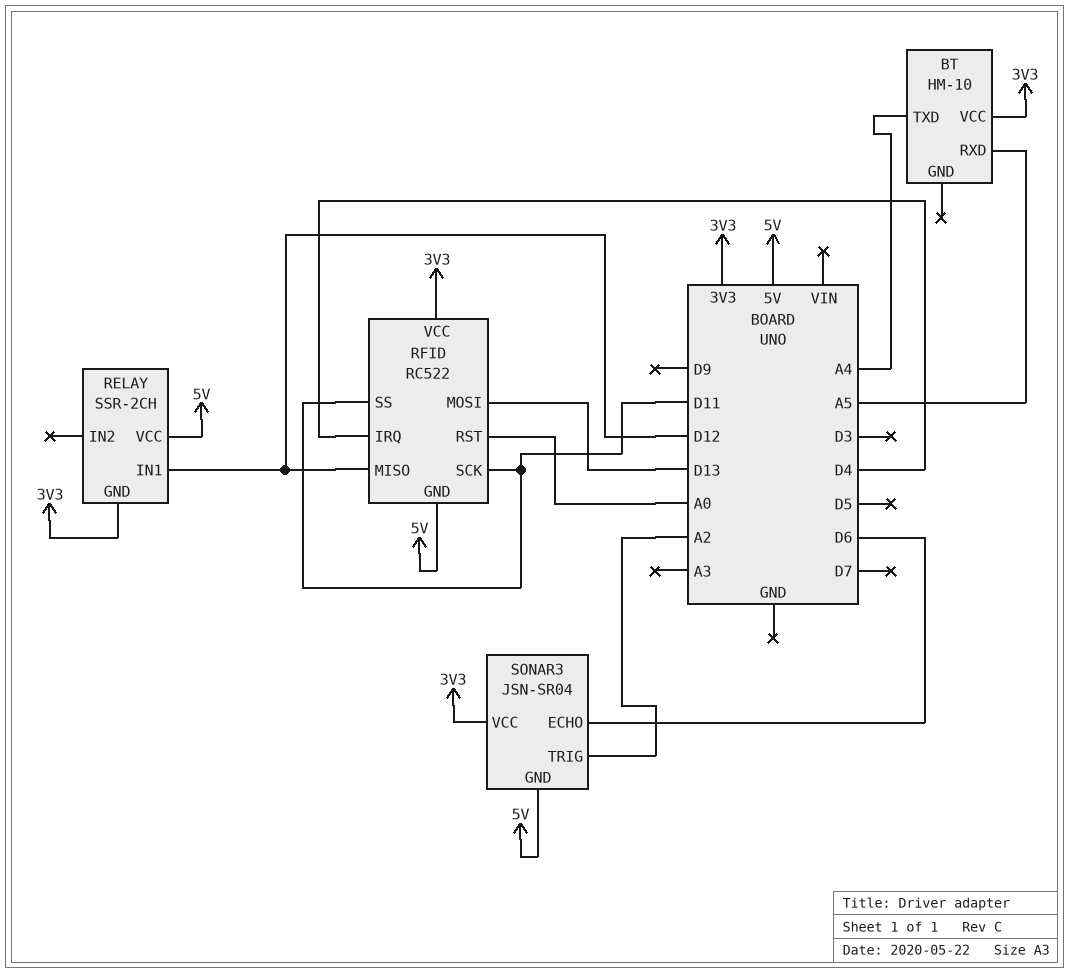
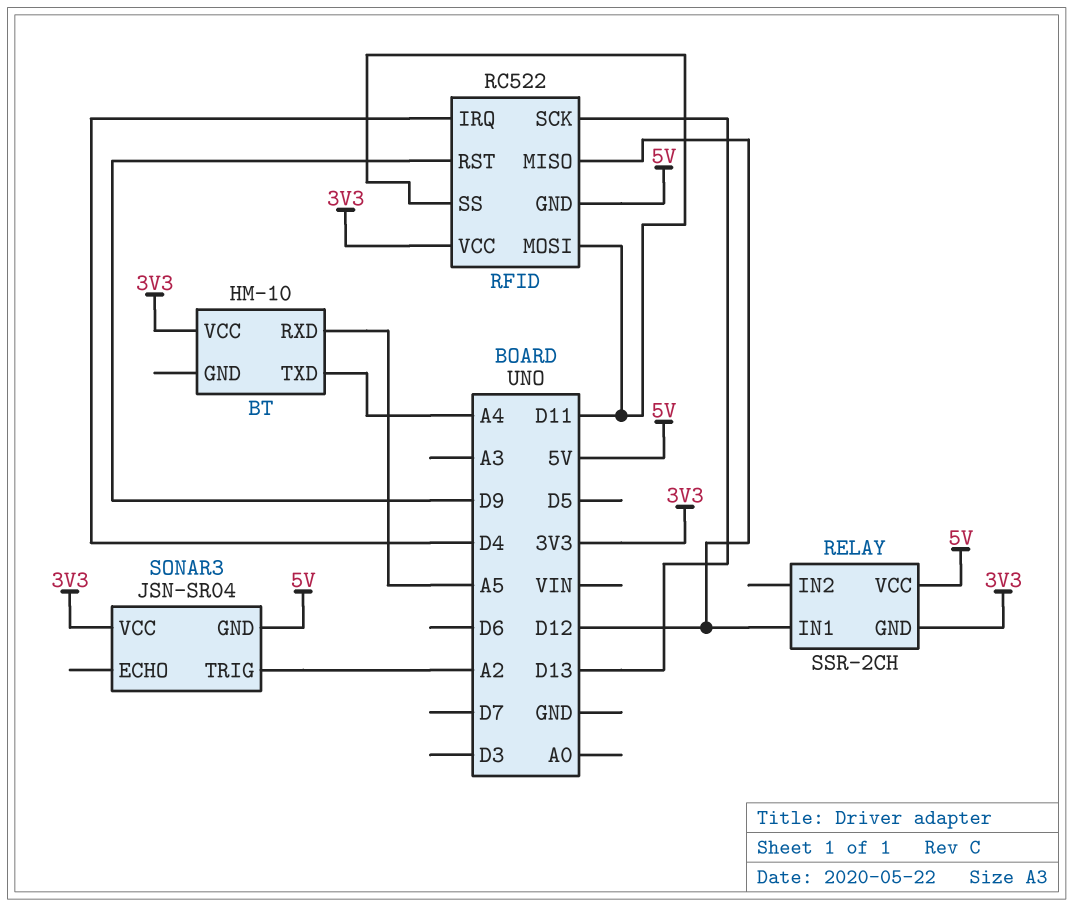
RFID pin MOSI: D13 -> D11
RFID pin RST: A0 -> D9
RFID pin SCK: D11 -> D13
SONAR3 pin ECHO: D6 -> none

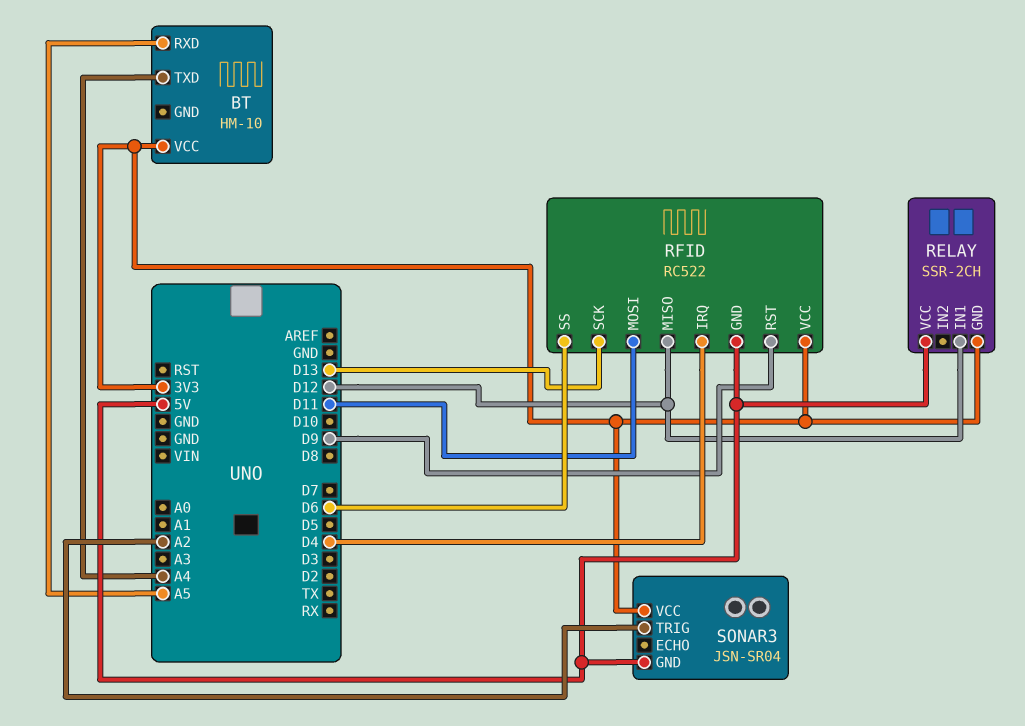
RFID pin SS: D11 -> D6

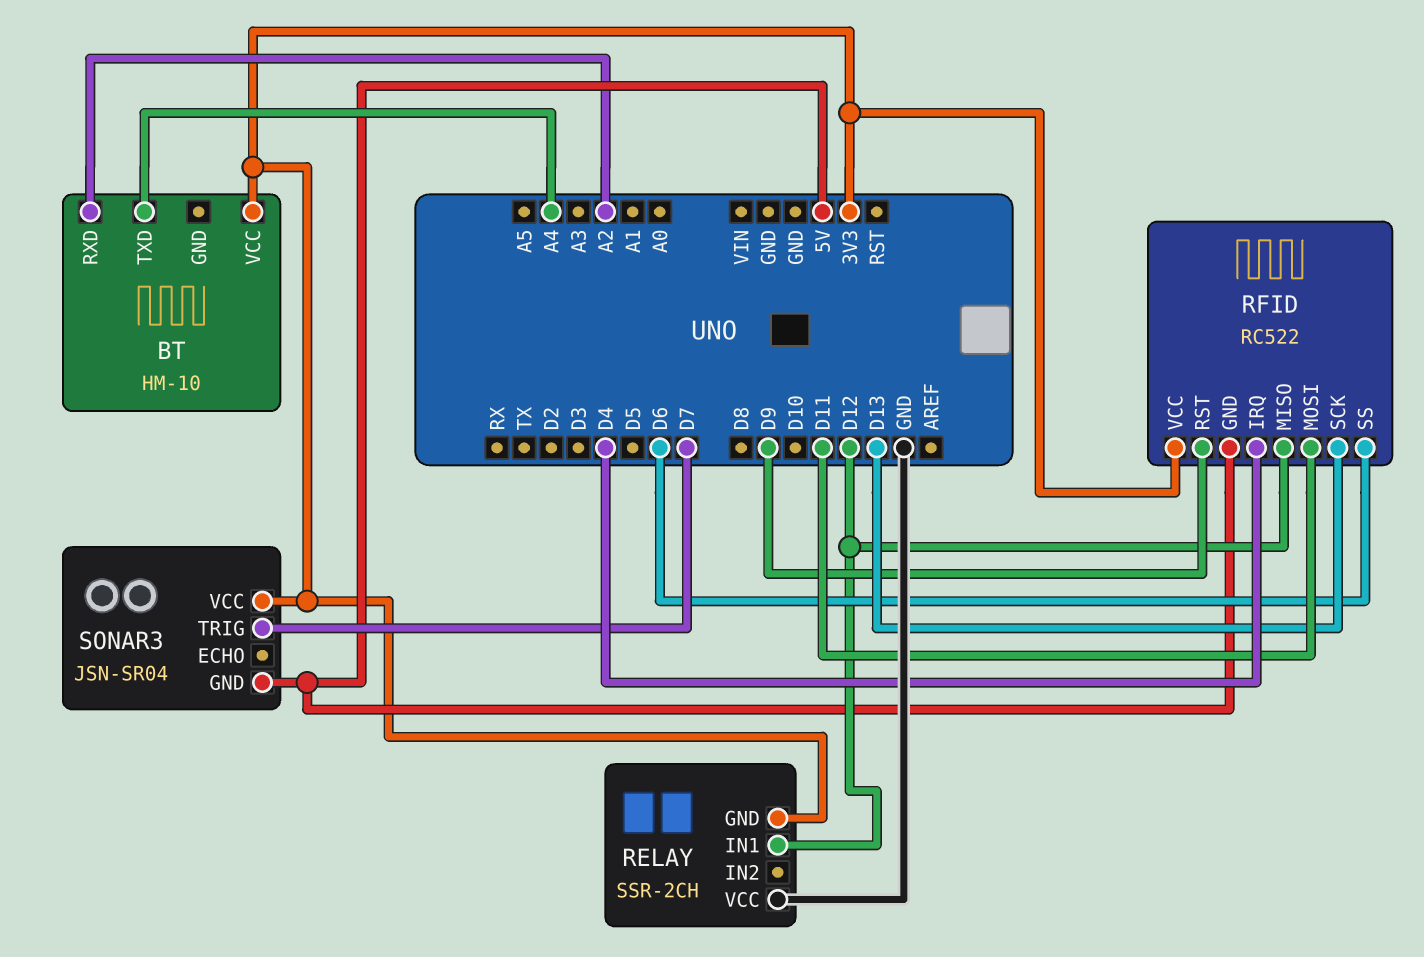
BT pin RXD: A5 -> A2
RELAY pin VCC: 5V -> GND
SONAR3 pin TRIG: A2 -> D7

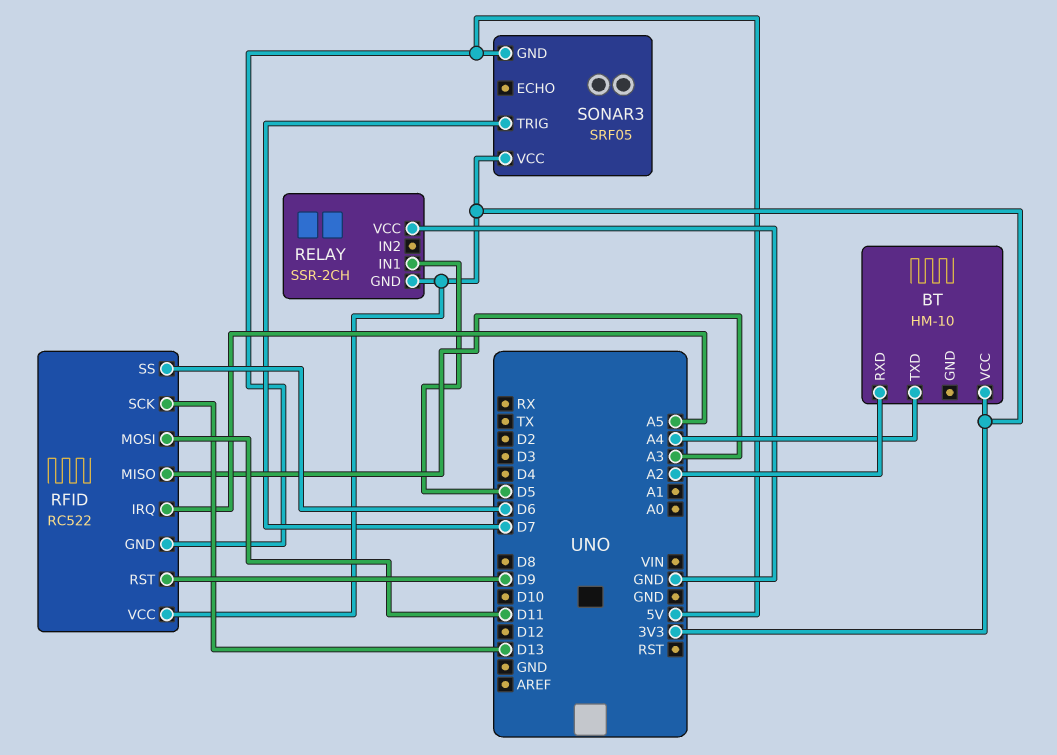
RELAY pin IN1: D12 -> D5
RFID pin IRQ: D4 -> A5
RFID pin MISO: D12 -> A3
SONAR3: JSN-SR04 -> SRF05

